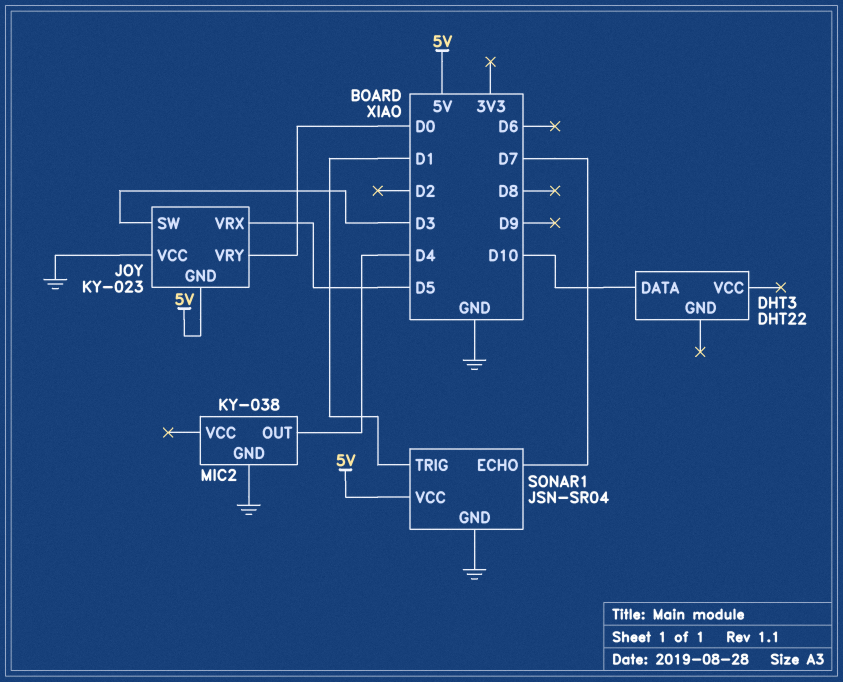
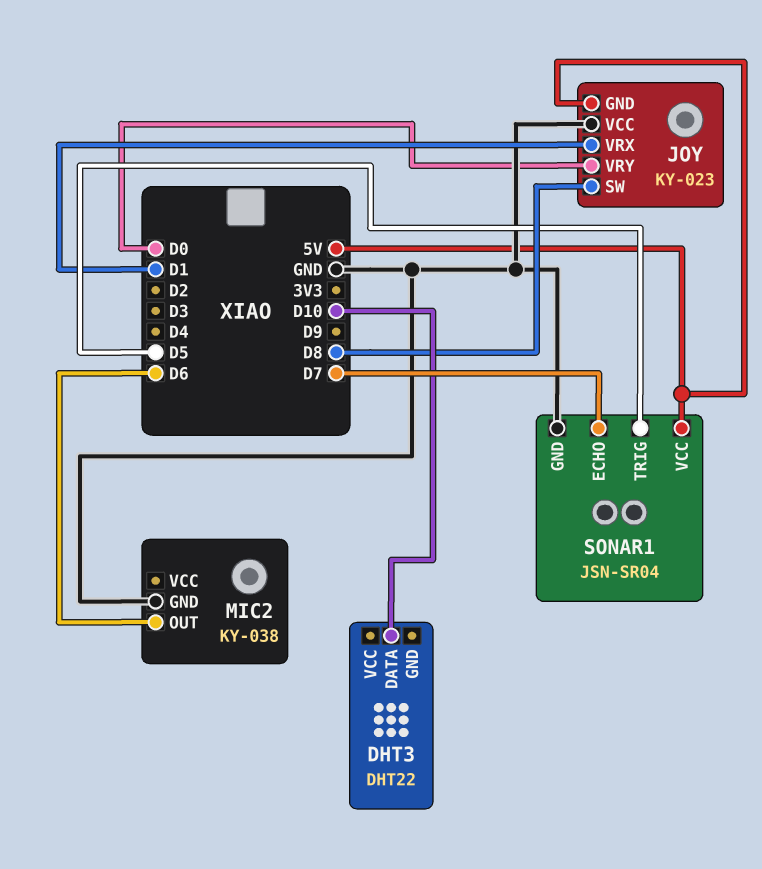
JOY pin SW: D3 -> D8
JOY pin VRX: D5 -> D1
MIC2 pin OUT: D4 -> D6
SONAR1 pin TRIG: D1 -> D5

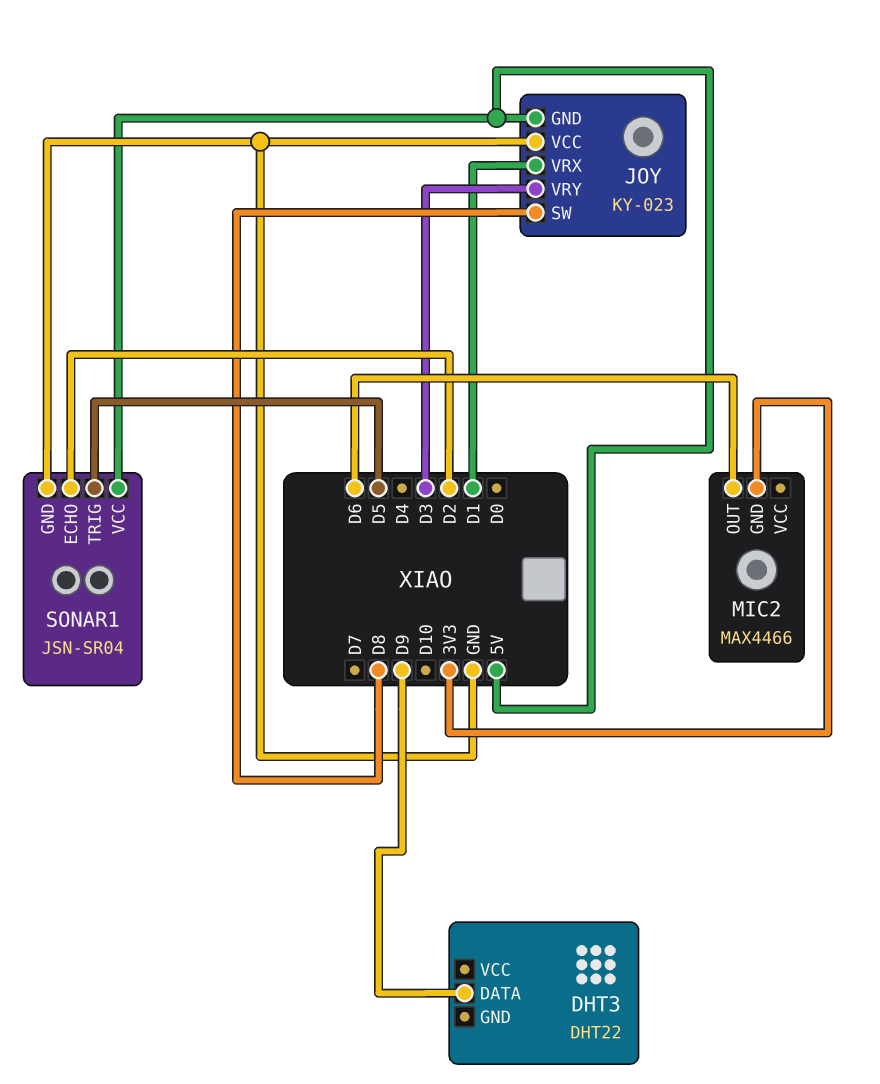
DHT3 pin DATA: D10 -> D9
JOY pin VRY: D0 -> D3
MIC2: KY-038 -> MAX4466
MIC2 pin GND: GND -> 3V3
SONAR1 pin ECHO: D7 -> D2

